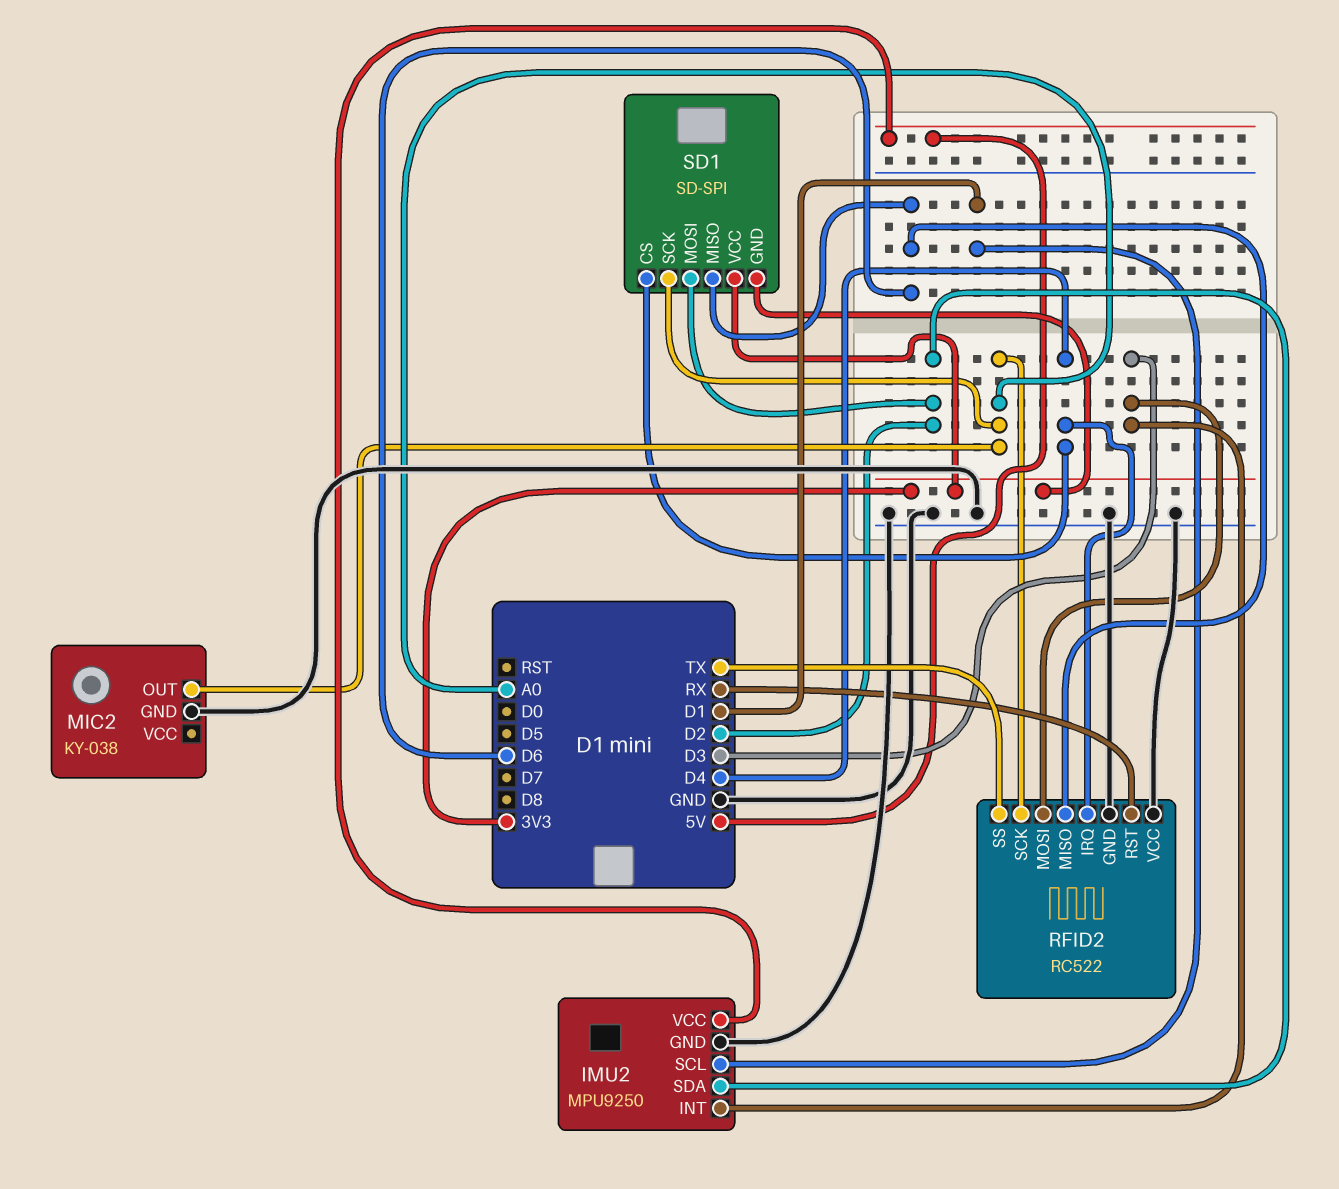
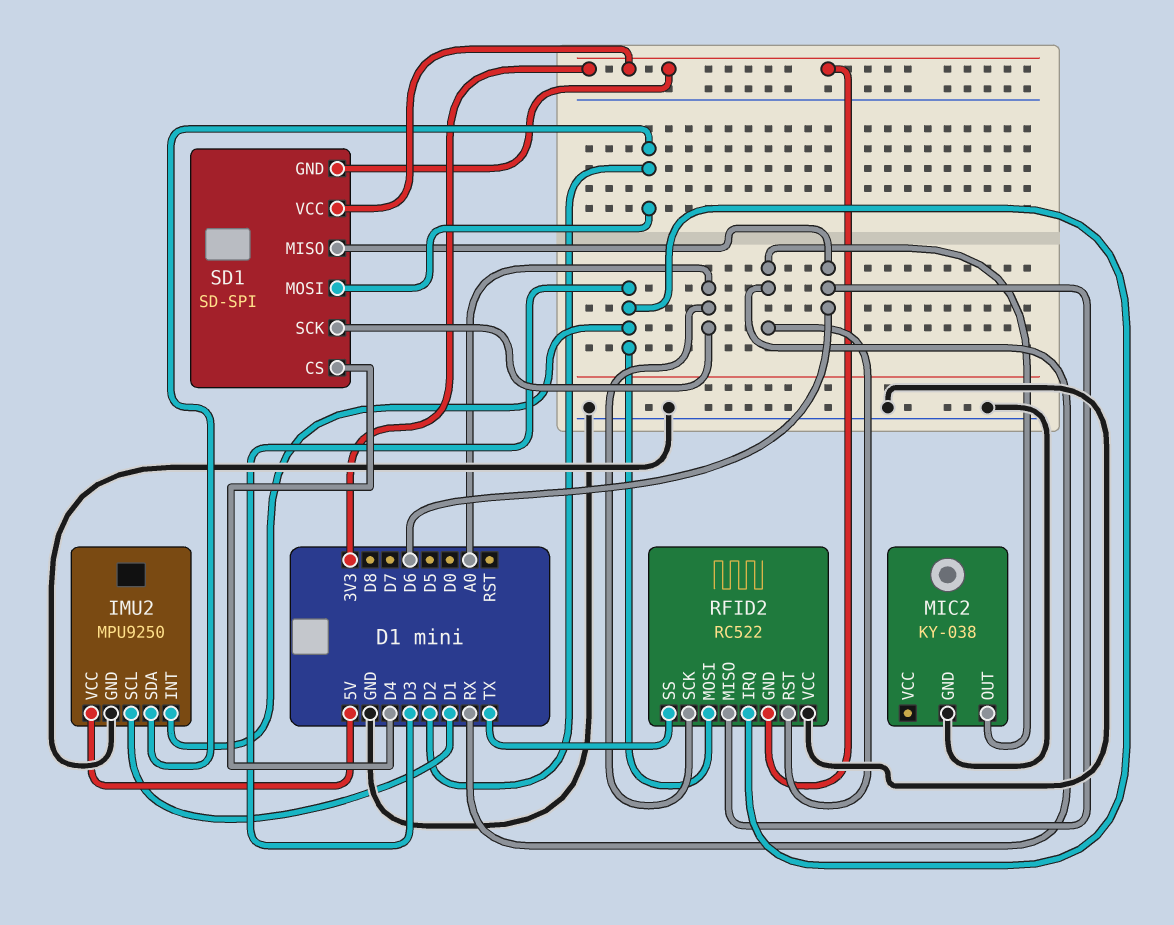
MIC2 pin OUT: A0 -> RX
RFID2 pin GND: GND -> 3V3
RFID2 pin IRQ: D4 -> D3

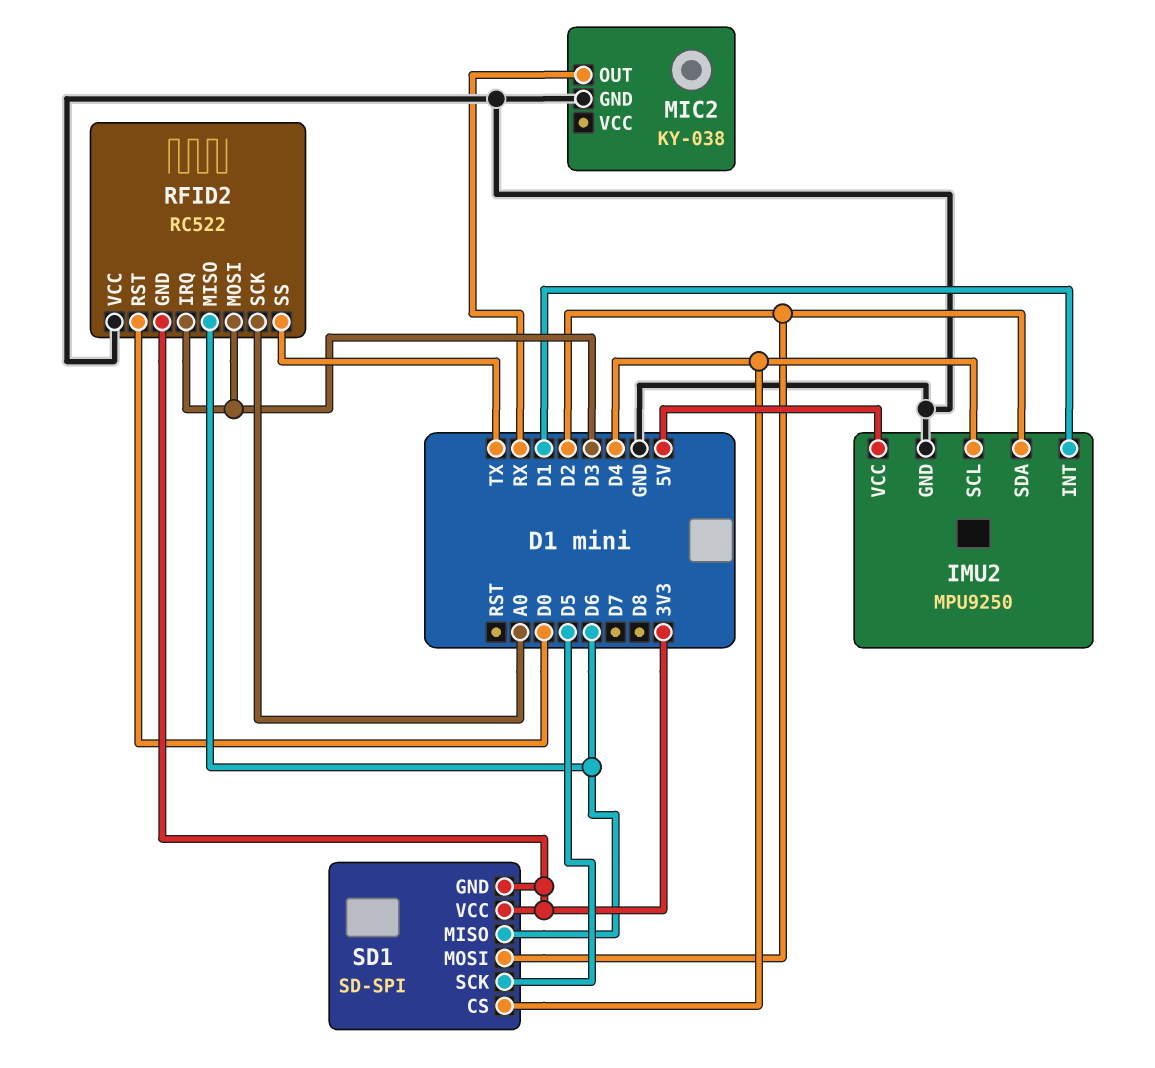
IMU2 pin INT: D3 -> D1
IMU2 pin SCL: D1 -> D4
RFID2 pin RST: RX -> D0
SD1 pin SCK: A0 -> D5

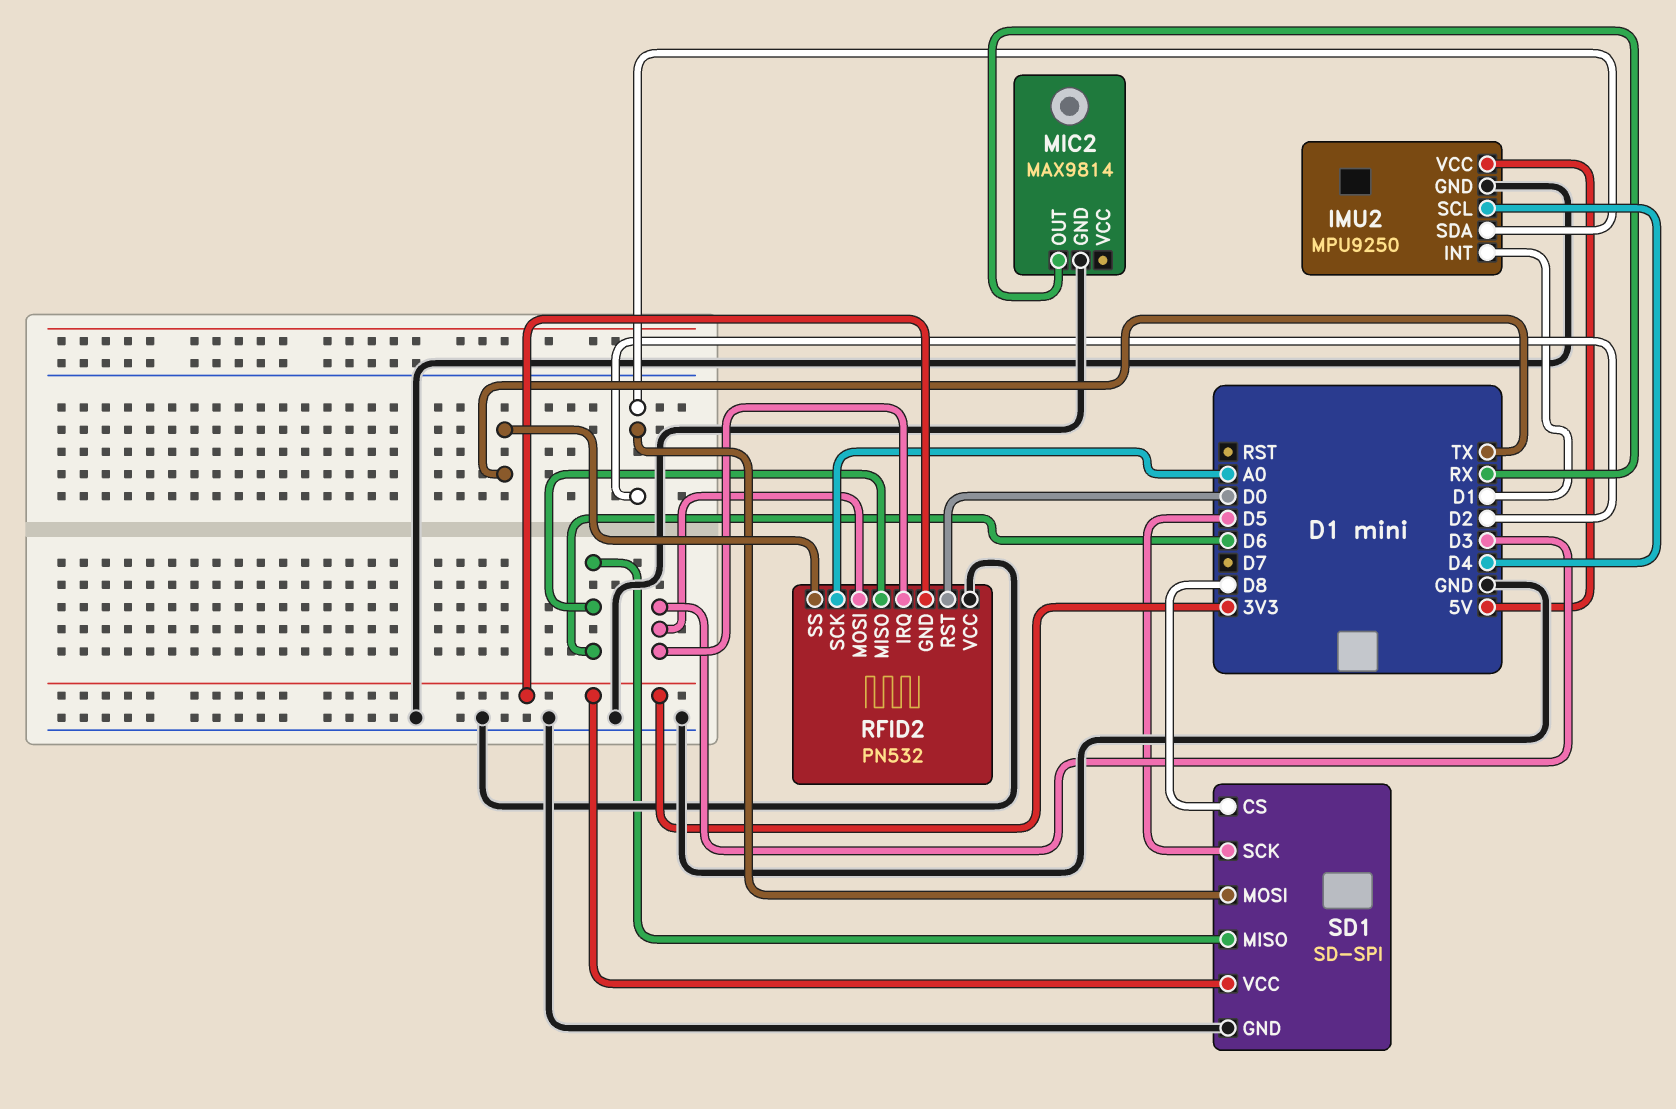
MIC2: KY-038 -> MAX9814
RFID2: RC522 -> PN532
SD1 pin CS: D4 -> D8
SD1 pin GND: 3V3 -> GND

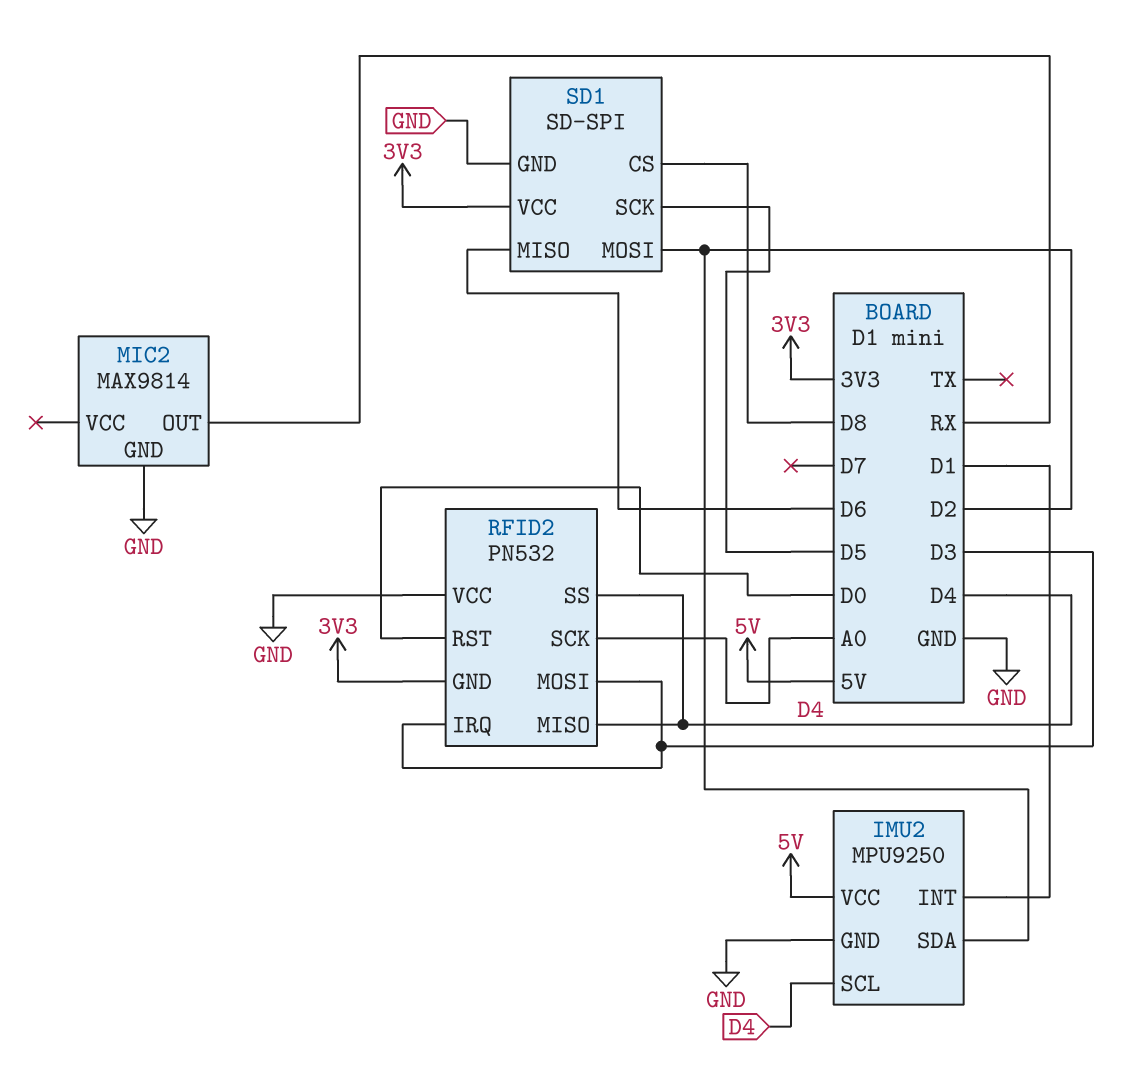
RFID2 pin MISO: D6 -> D4
RFID2 pin SS: TX -> D4

